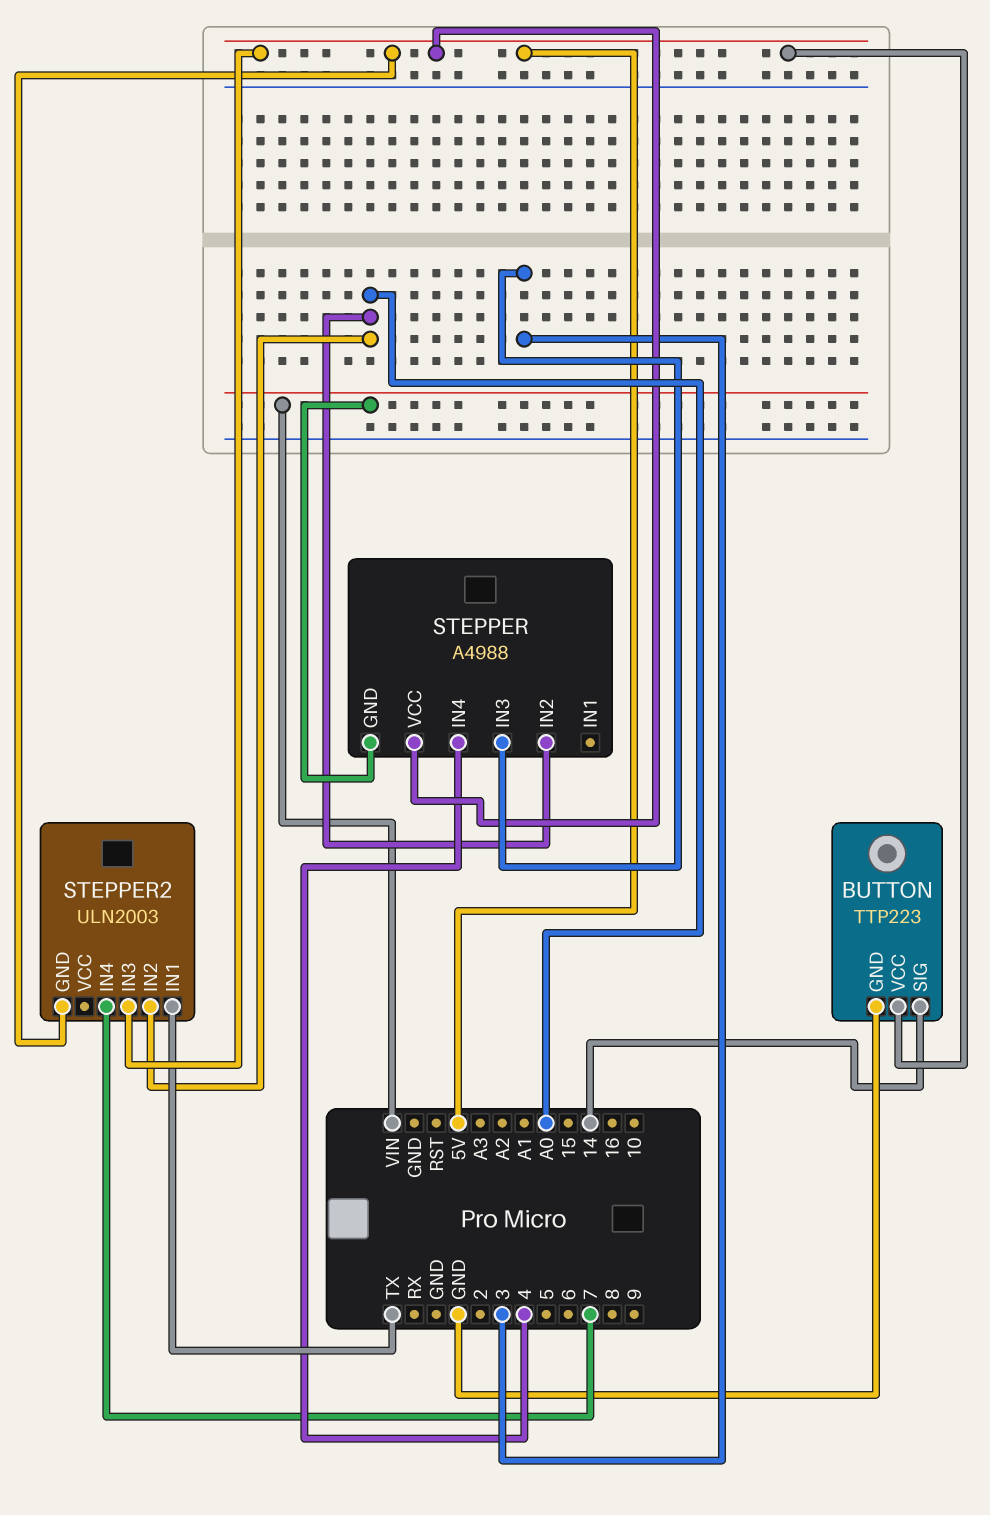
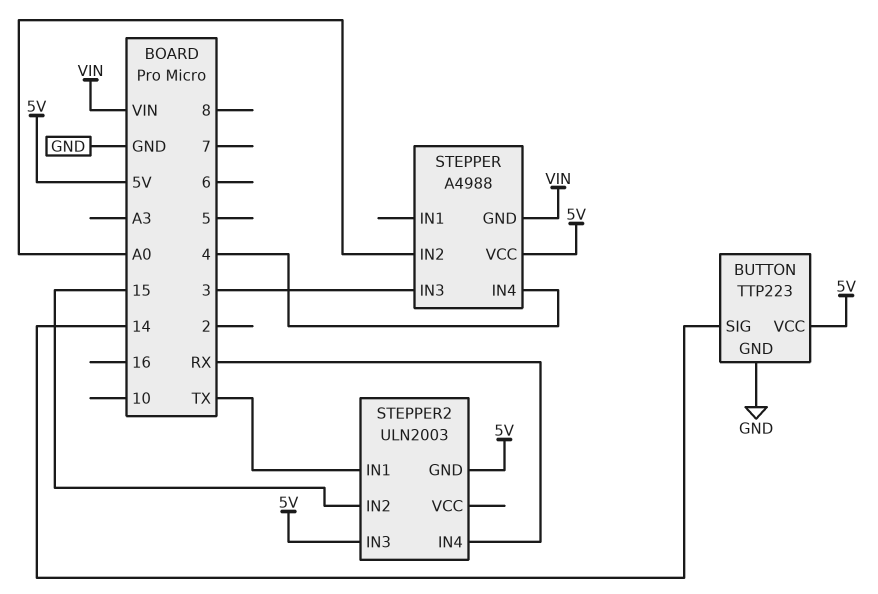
STEPPER2 pin IN2: A0 -> 15
STEPPER2 pin IN4: 7 -> RX

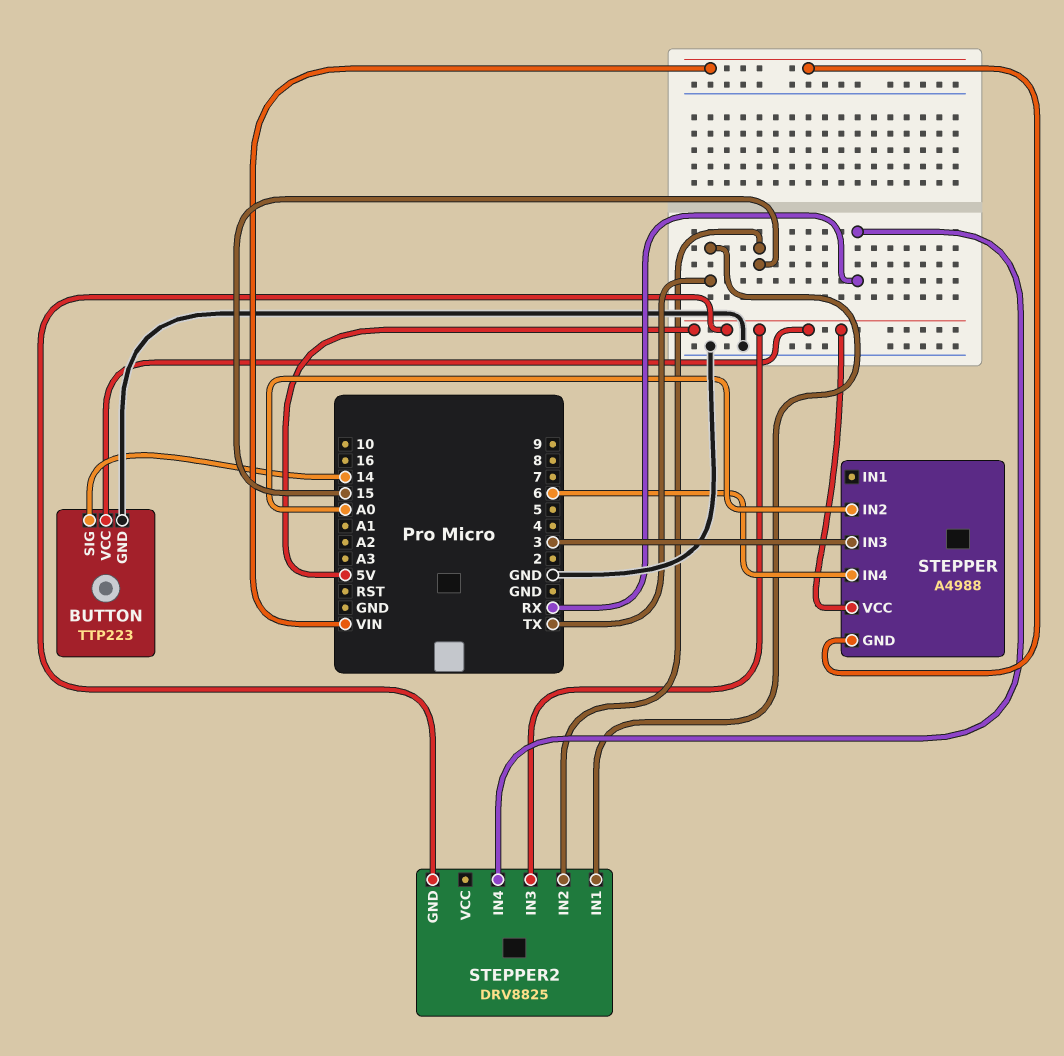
STEPPER pin IN4: 4 -> 6
STEPPER2: ULN2003 -> DRV8825

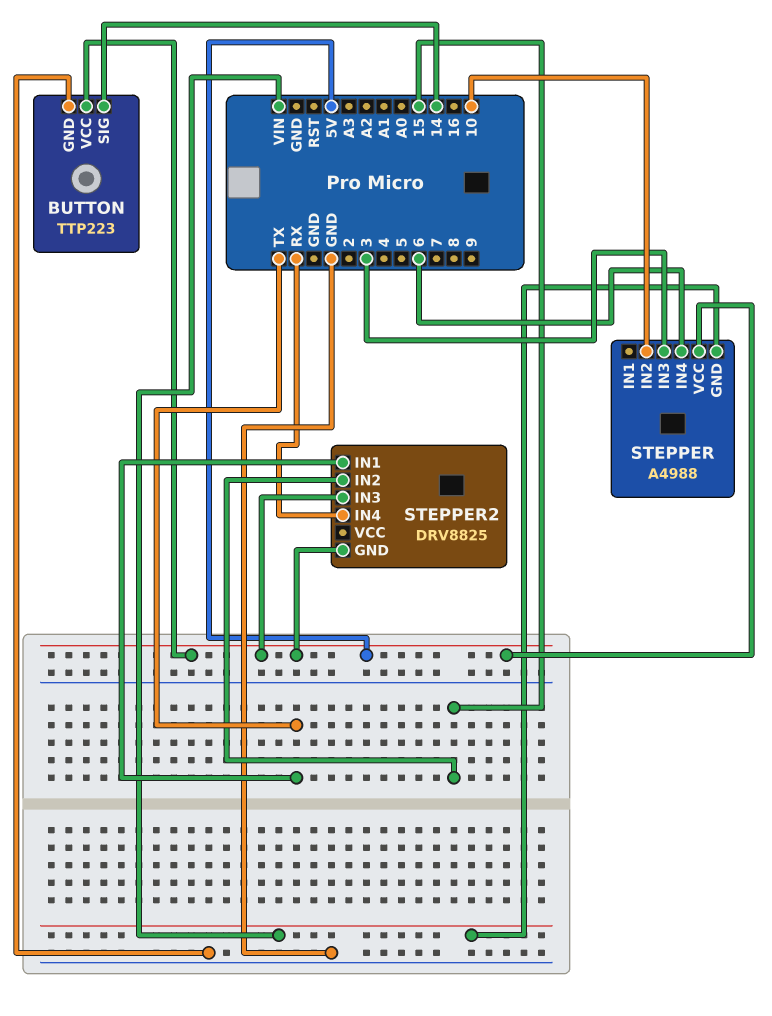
STEPPER pin IN2: A0 -> 10

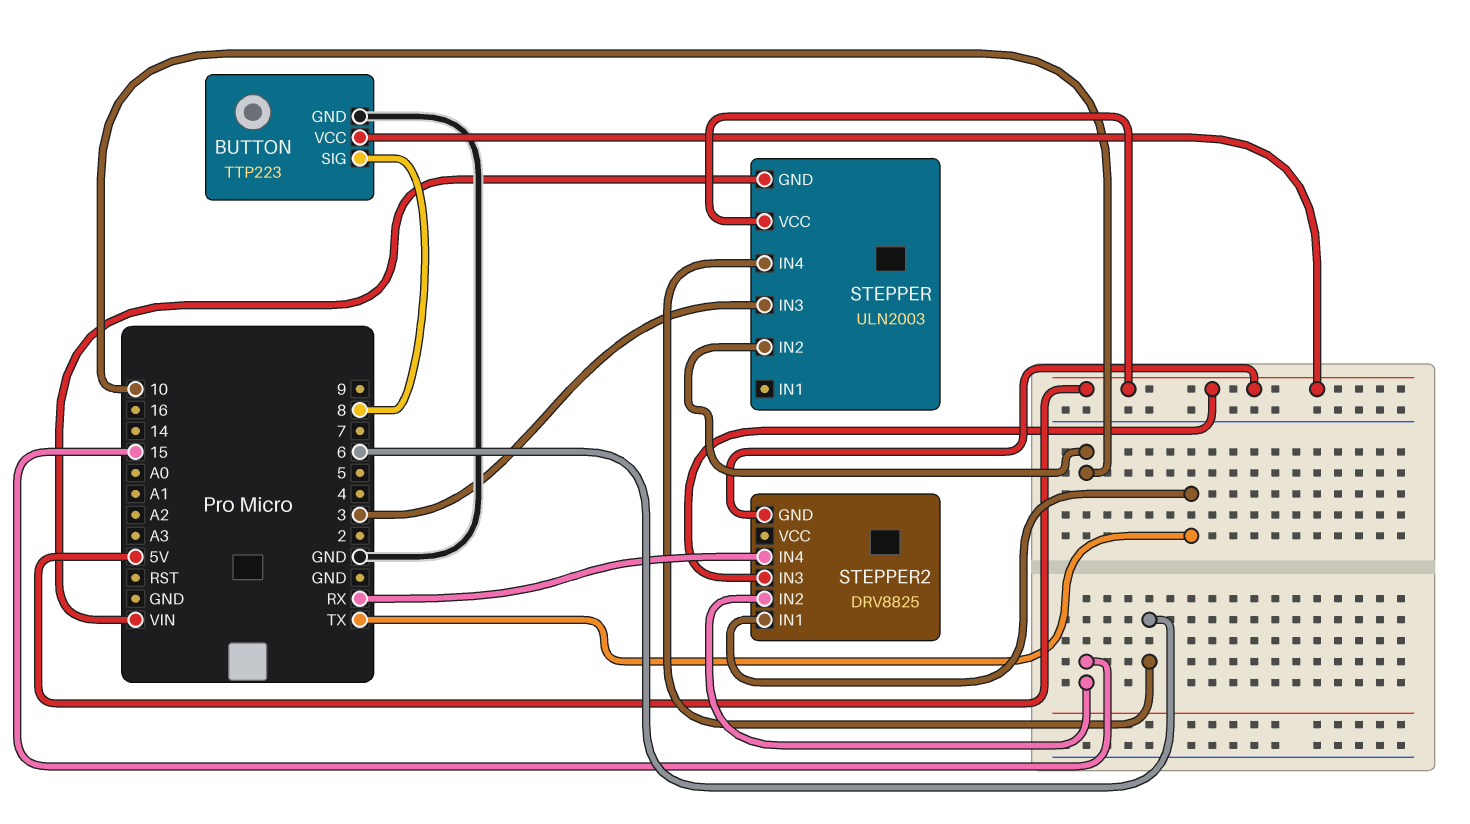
BUTTON pin SIG: 14 -> 8
STEPPER: A4988 -> ULN2003

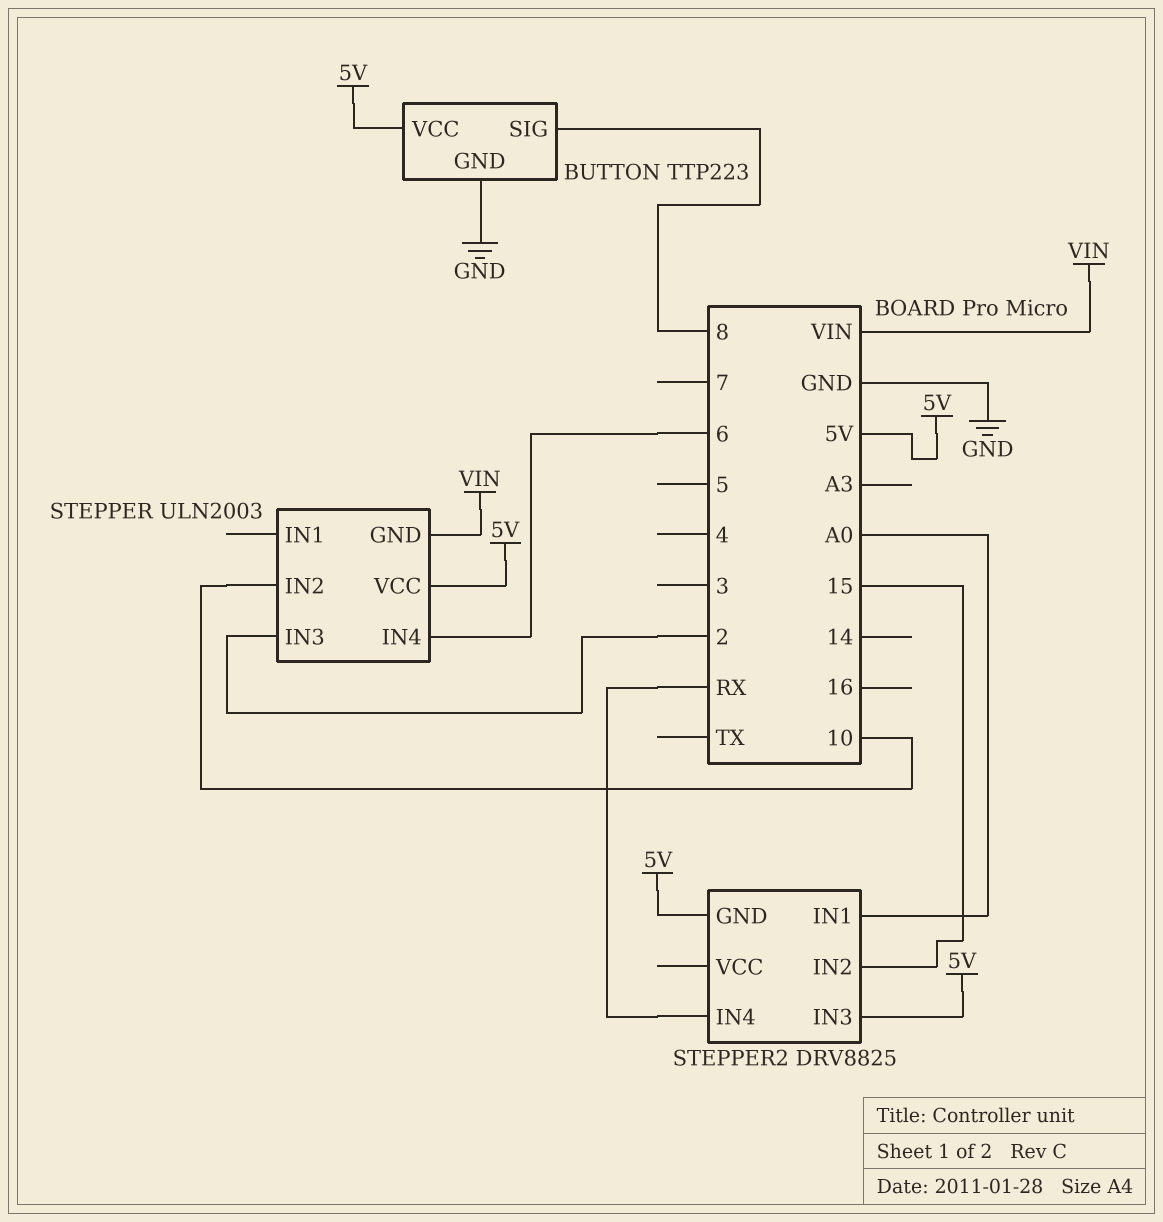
STEPPER pin IN3: 3 -> 2
STEPPER2 pin IN1: TX -> A0

